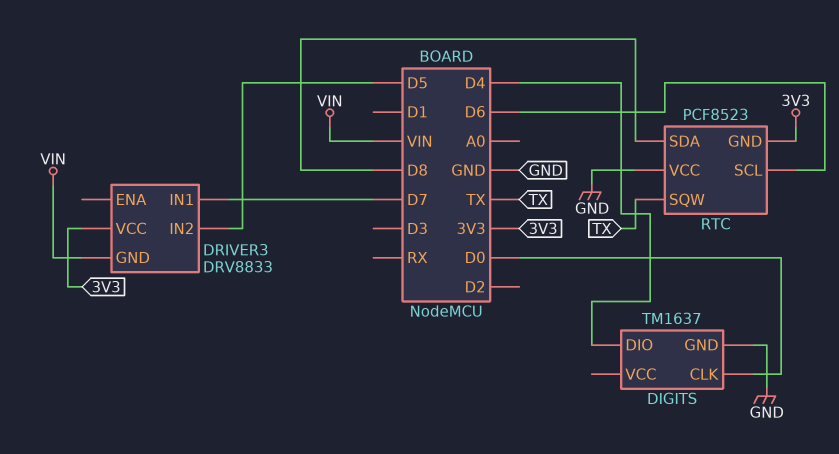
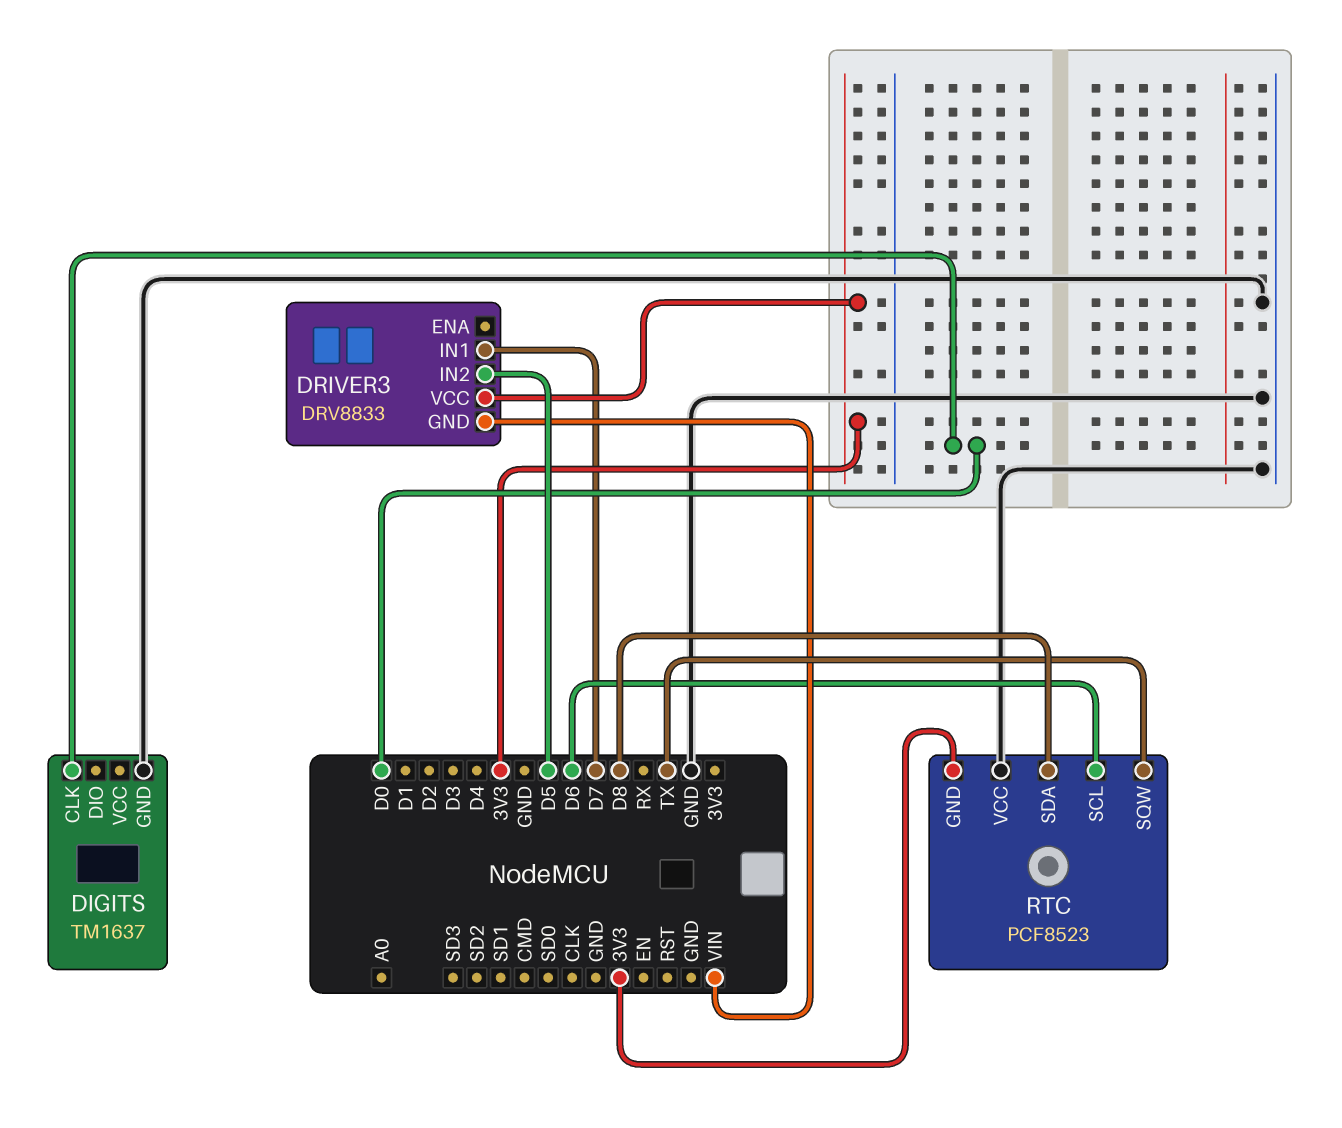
DIGITS pin DIO: D4 -> none

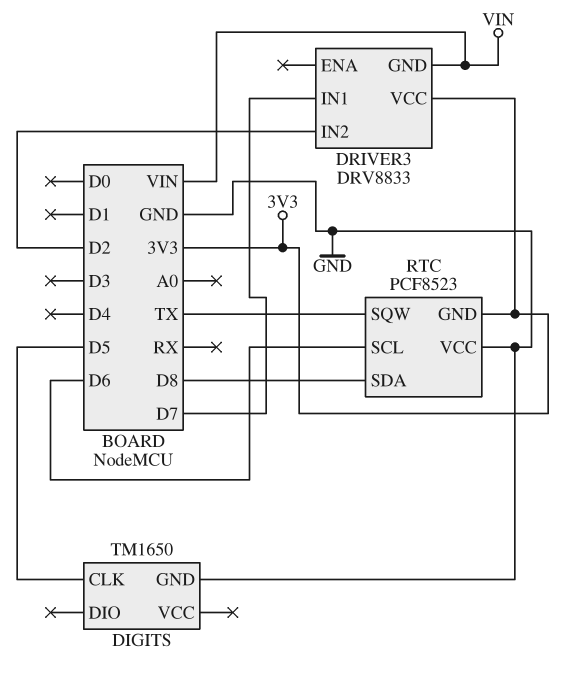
DIGITS: TM1637 -> TM1650
DIGITS pin CLK: D0 -> D5
DRIVER3 pin IN2: D5 -> D2

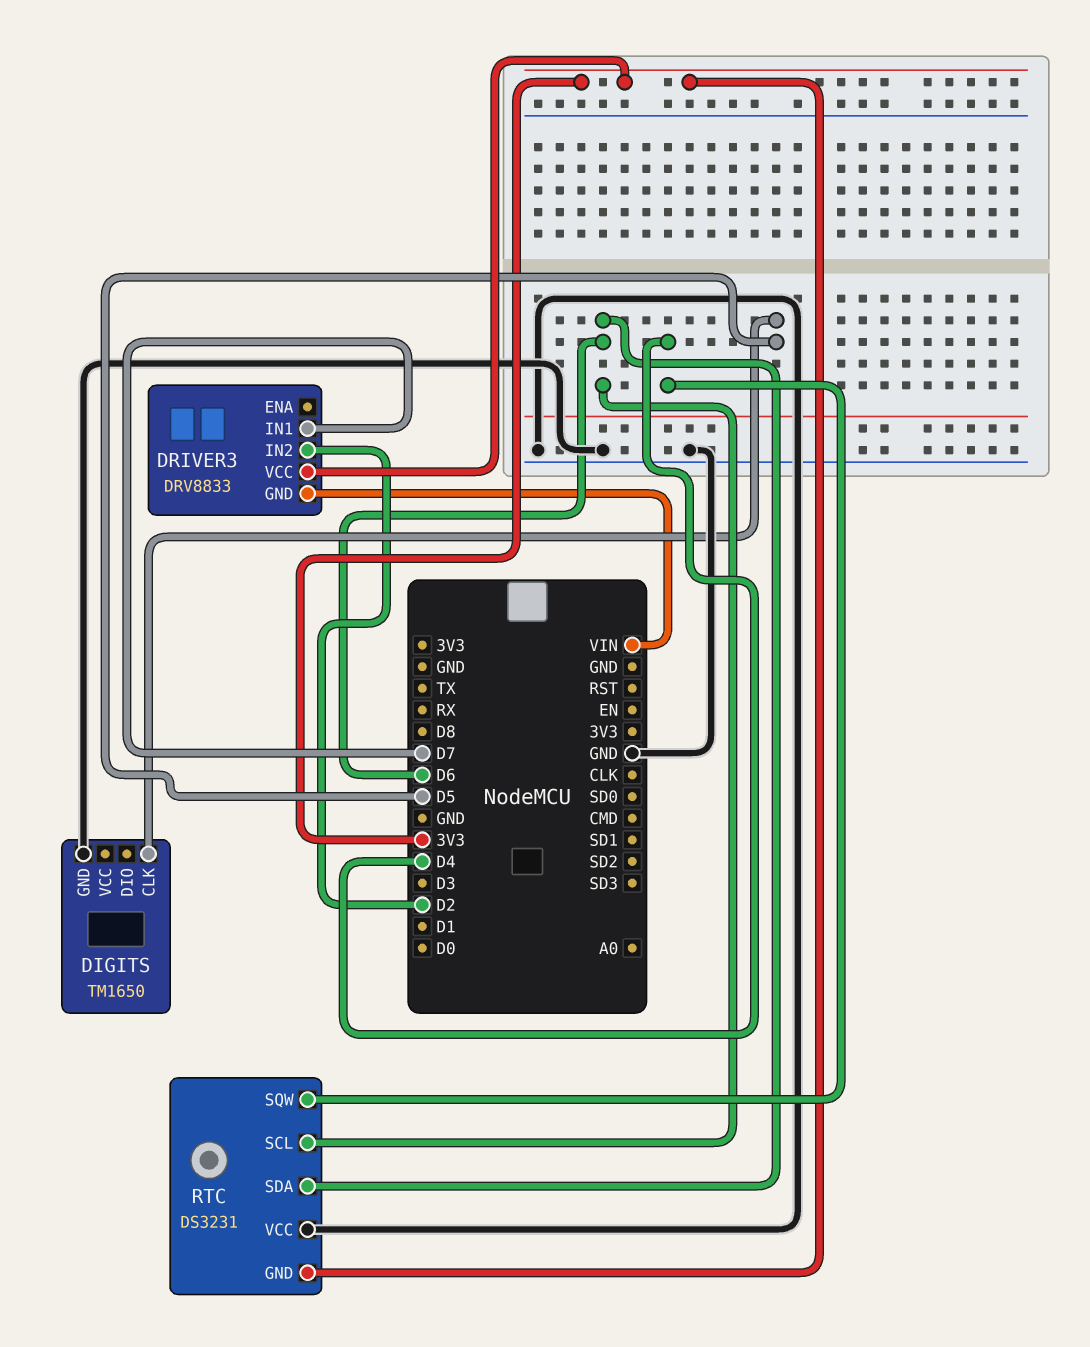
RTC: PCF8523 -> DS3231
RTC pin SDA: D8 -> D6
RTC pin SQW: TX -> D4

